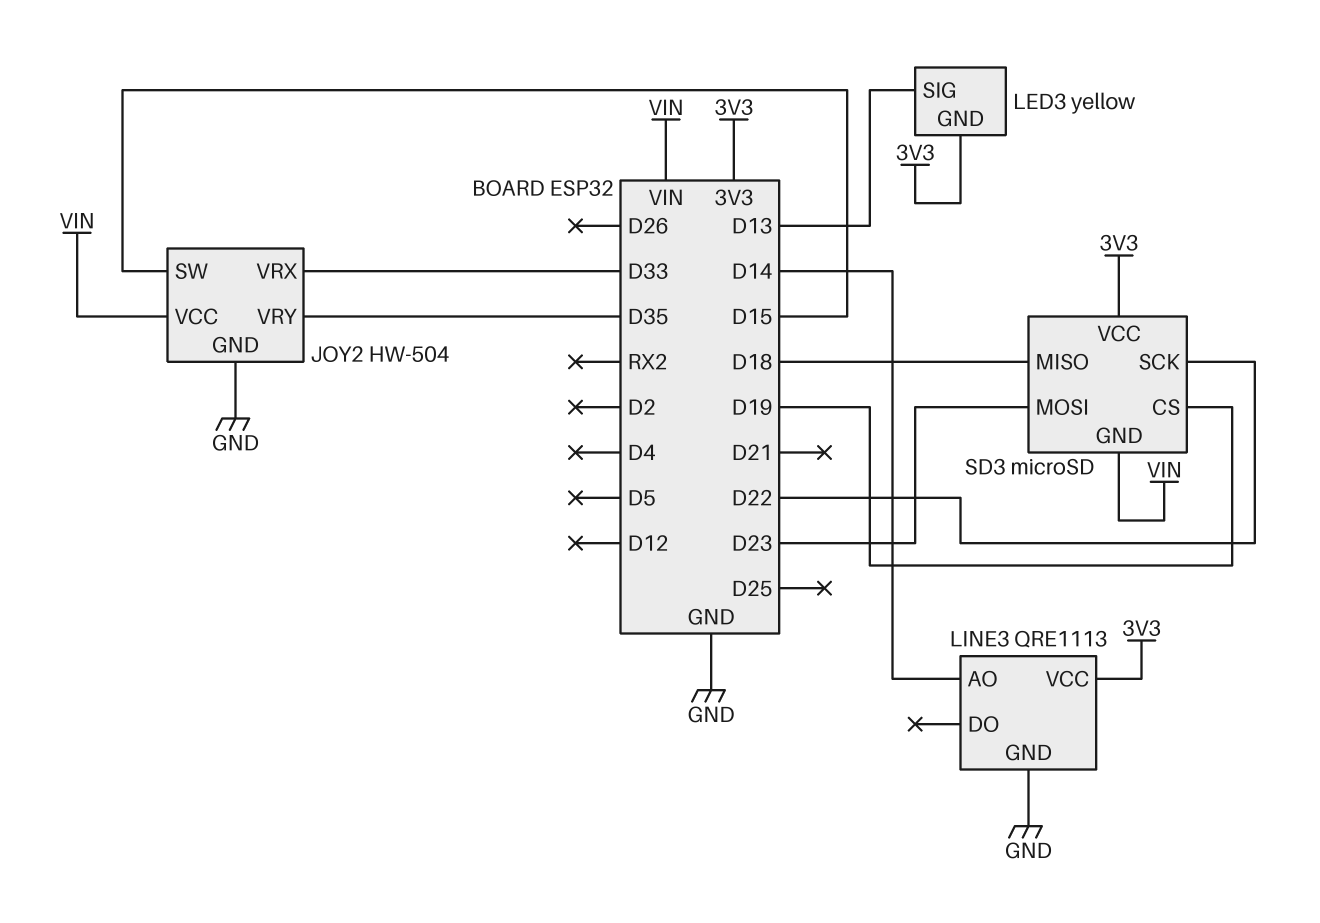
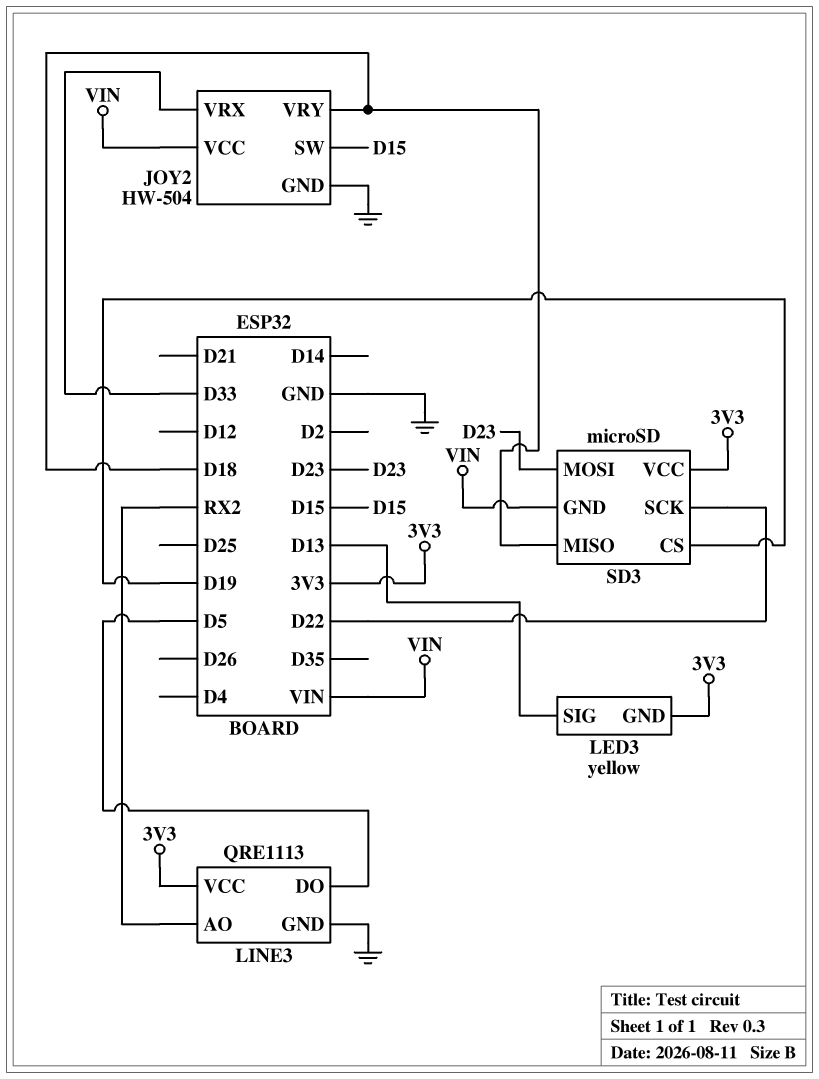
JOY2 pin VRY: D35 -> D18
LINE3 pin AO: D14 -> RX2
LINE3 pin DO: none -> D5

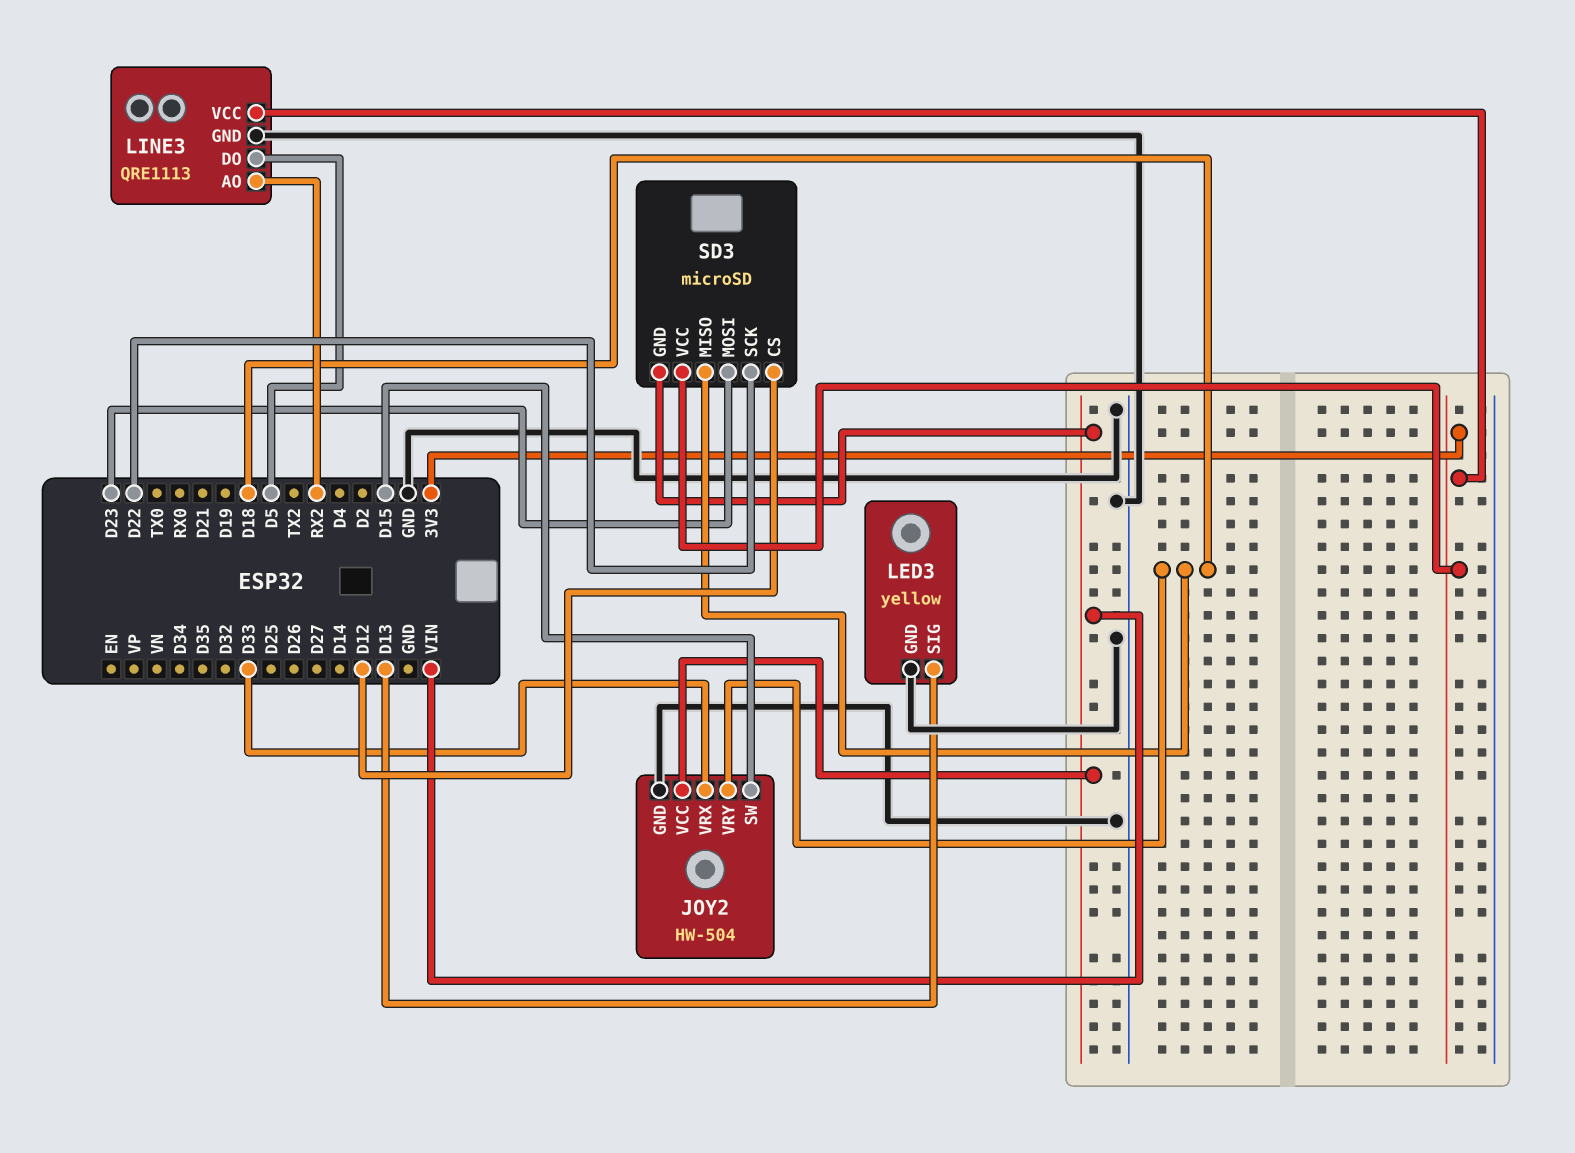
LED3 pin GND: 3V3 -> GND
SD3 pin CS: D19 -> D12

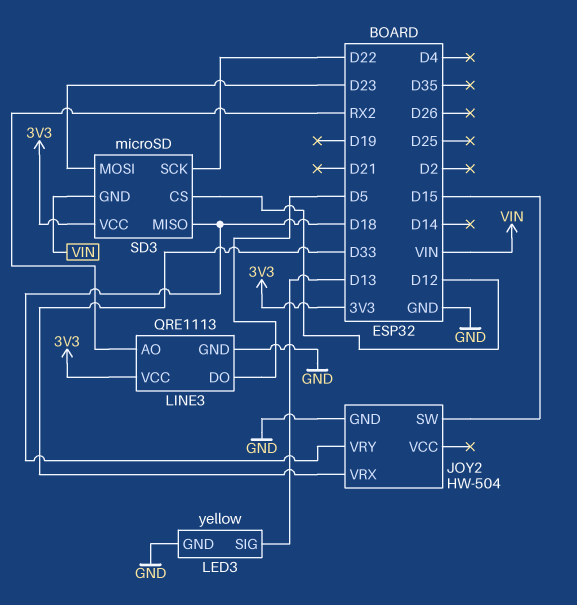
JOY2 pin VCC: VIN -> none

